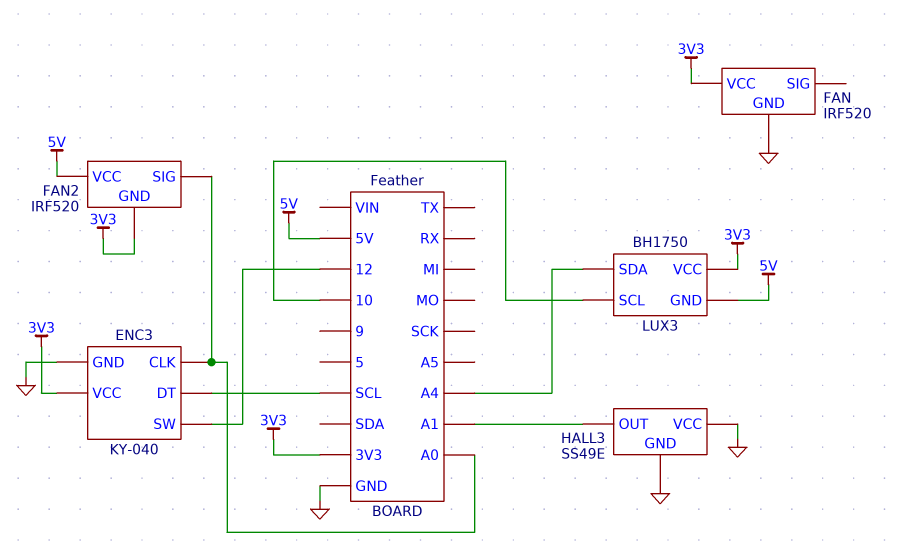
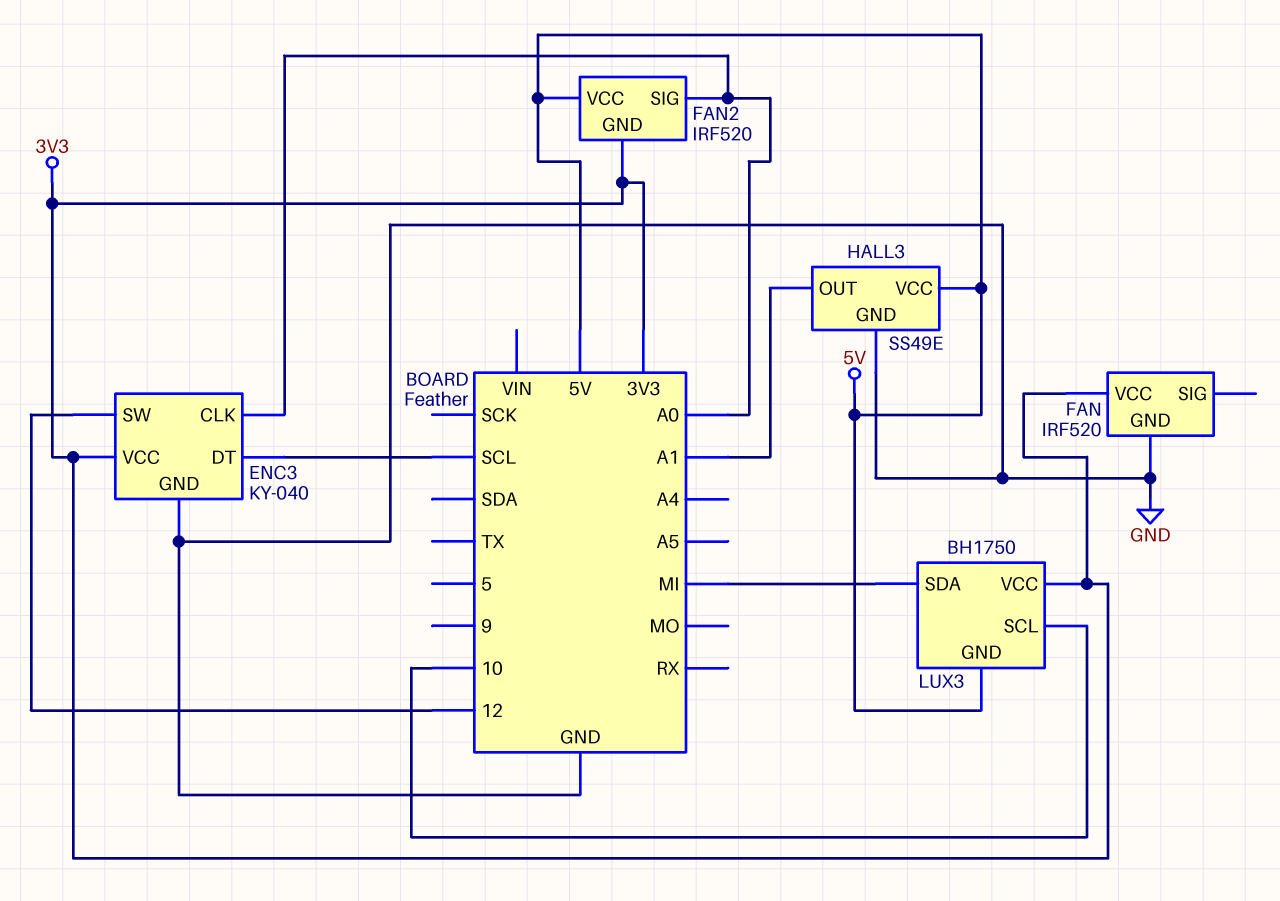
HALL3 pin VCC: GND -> 5V
LUX3 pin SDA: A4 -> MI

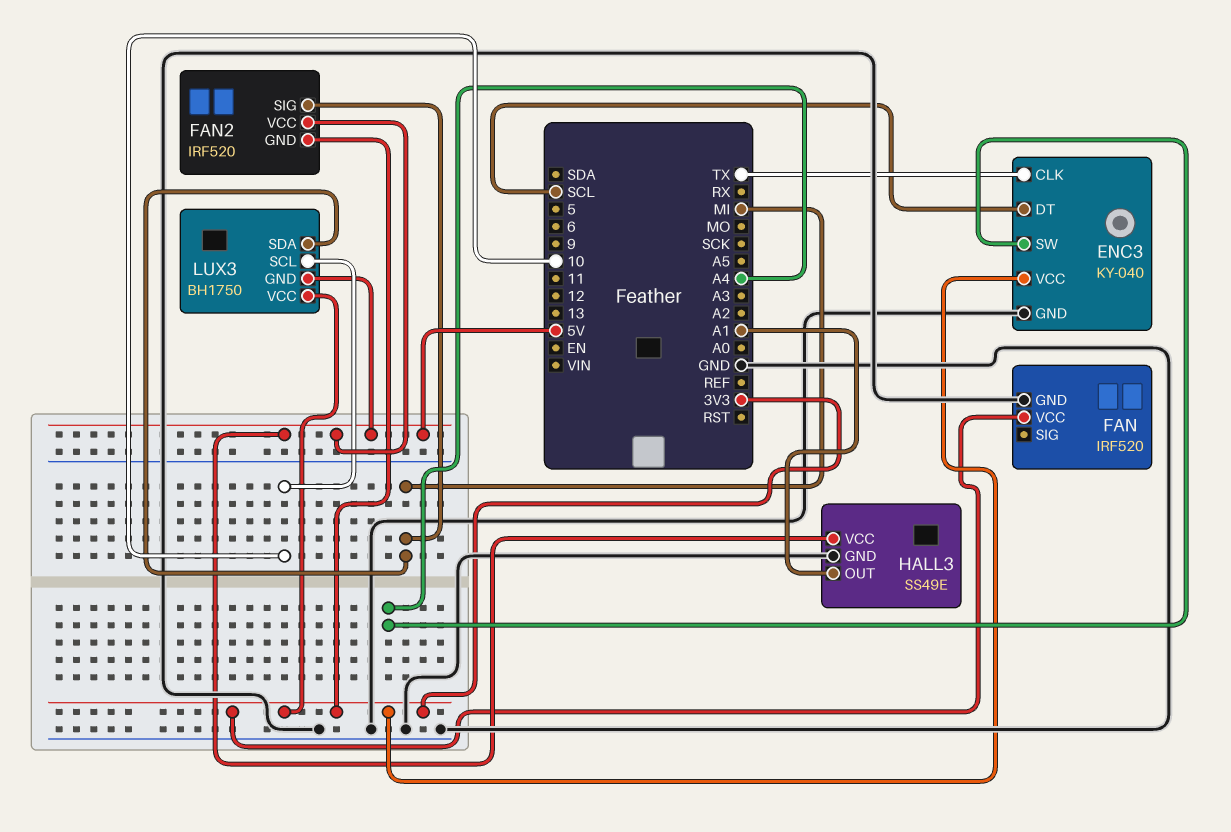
ENC3 pin CLK: A0 -> TX
ENC3 pin SW: 12 -> A4
FAN2 pin SIG: A0 -> MI

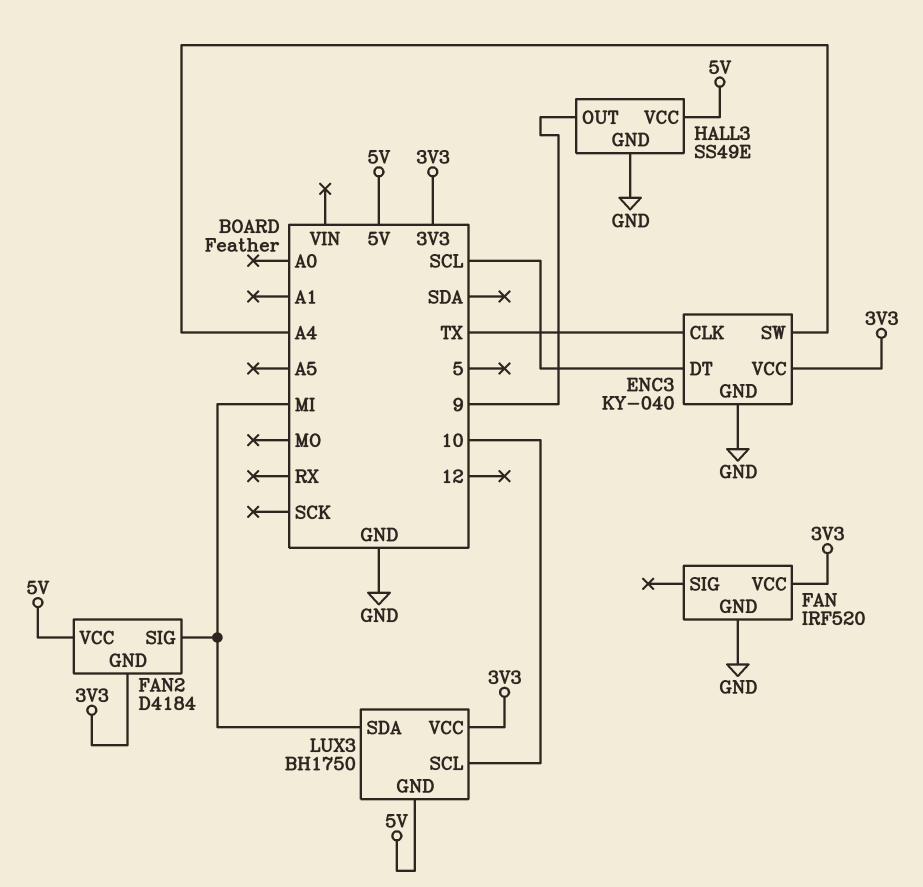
FAN2: IRF520 -> D4184
HALL3 pin OUT: A1 -> 9

